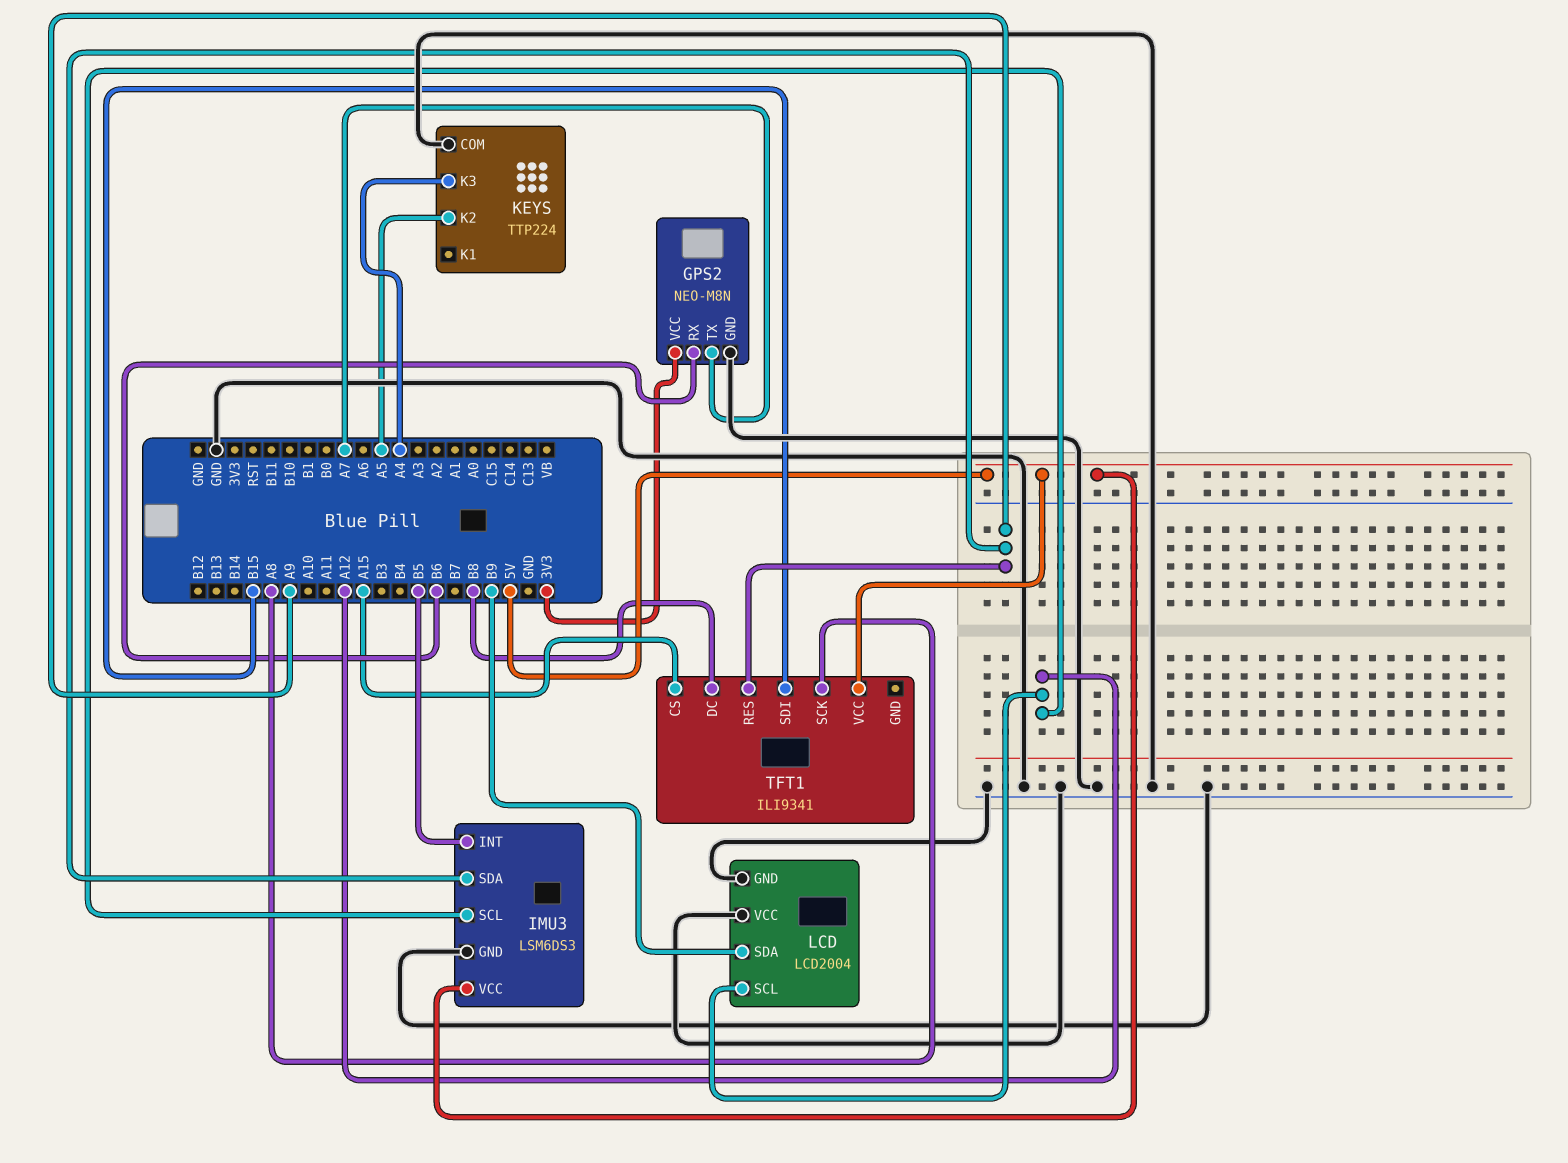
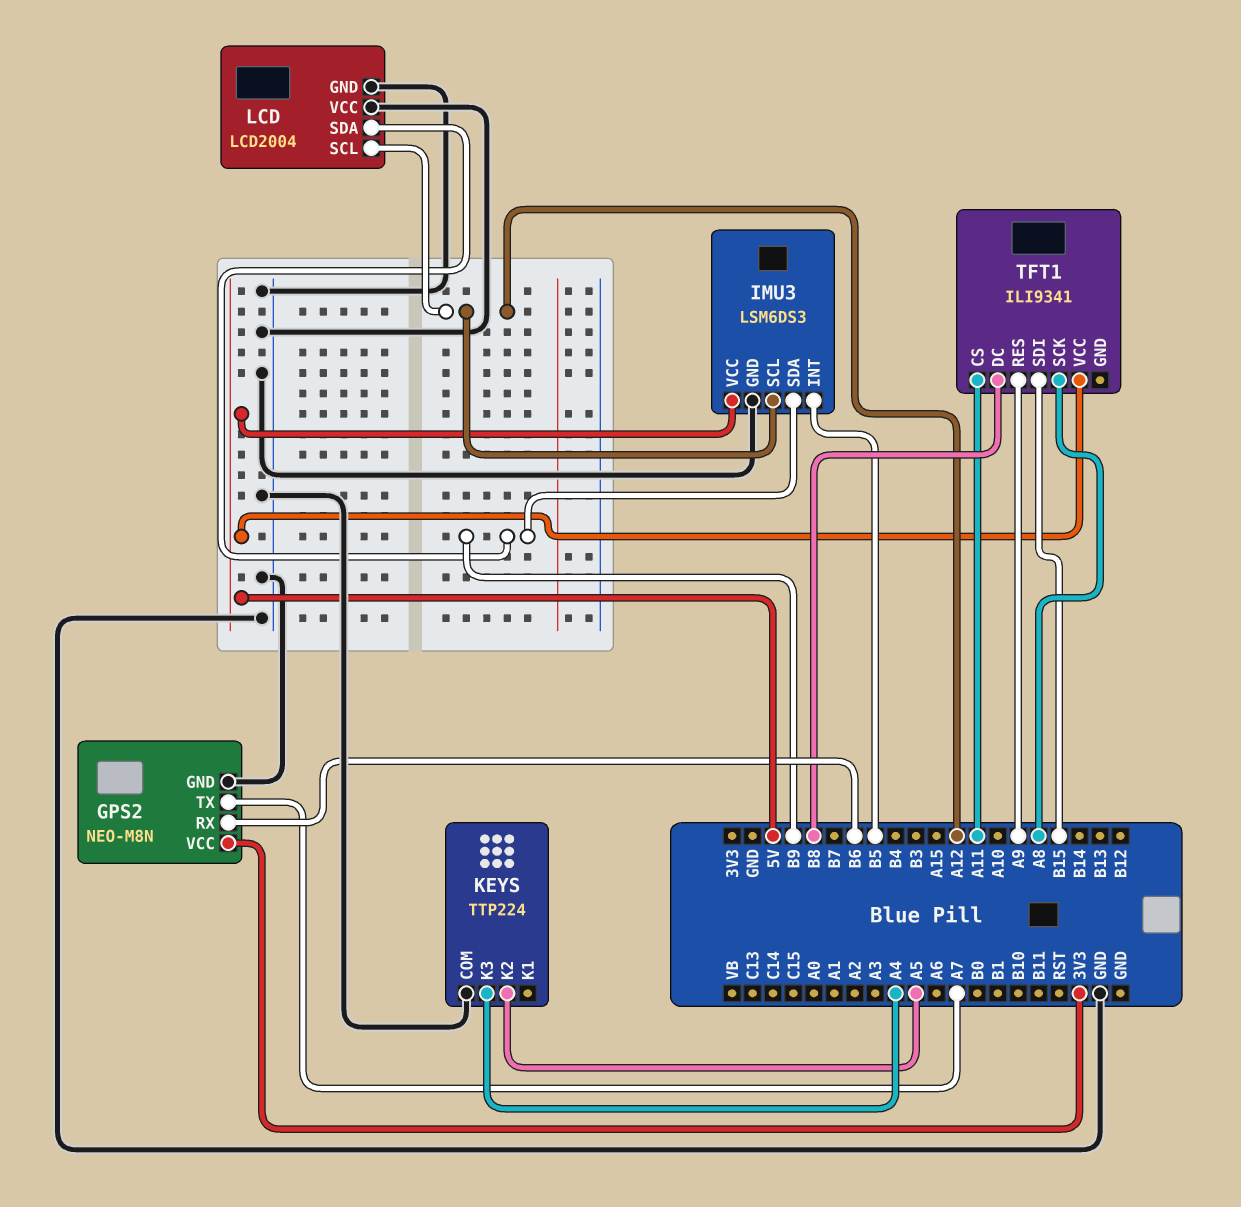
IMU3 pin SDA: A9 -> B9
TFT1 pin CS: A15 -> A11

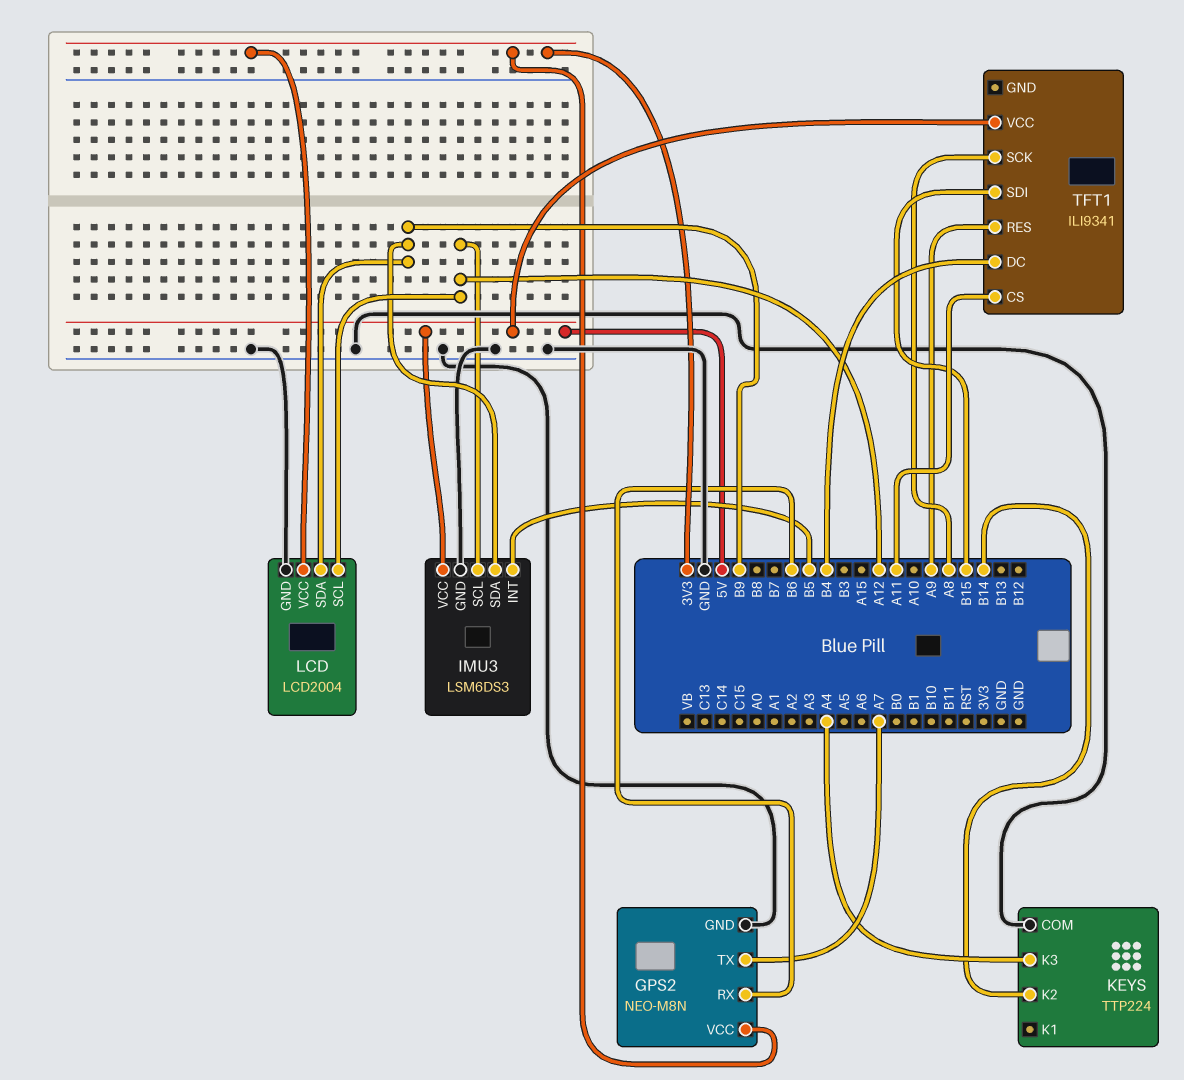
KEYS pin K2: A5 -> B14
LCD pin VCC: GND -> 3V3
TFT1 pin DC: B8 -> B4

